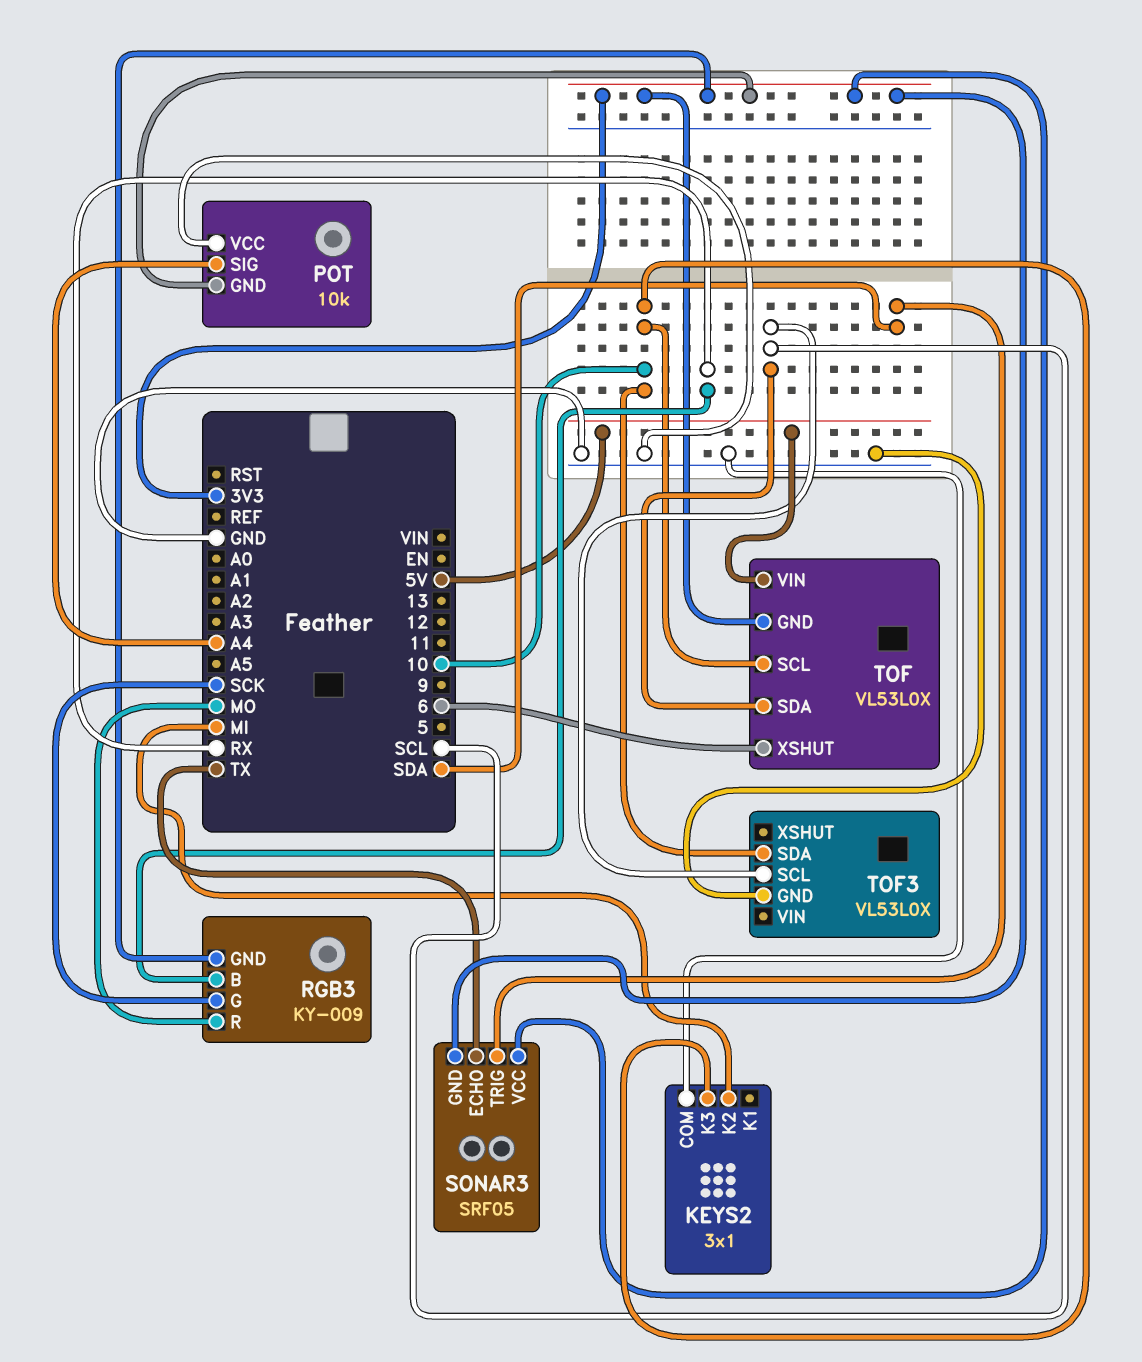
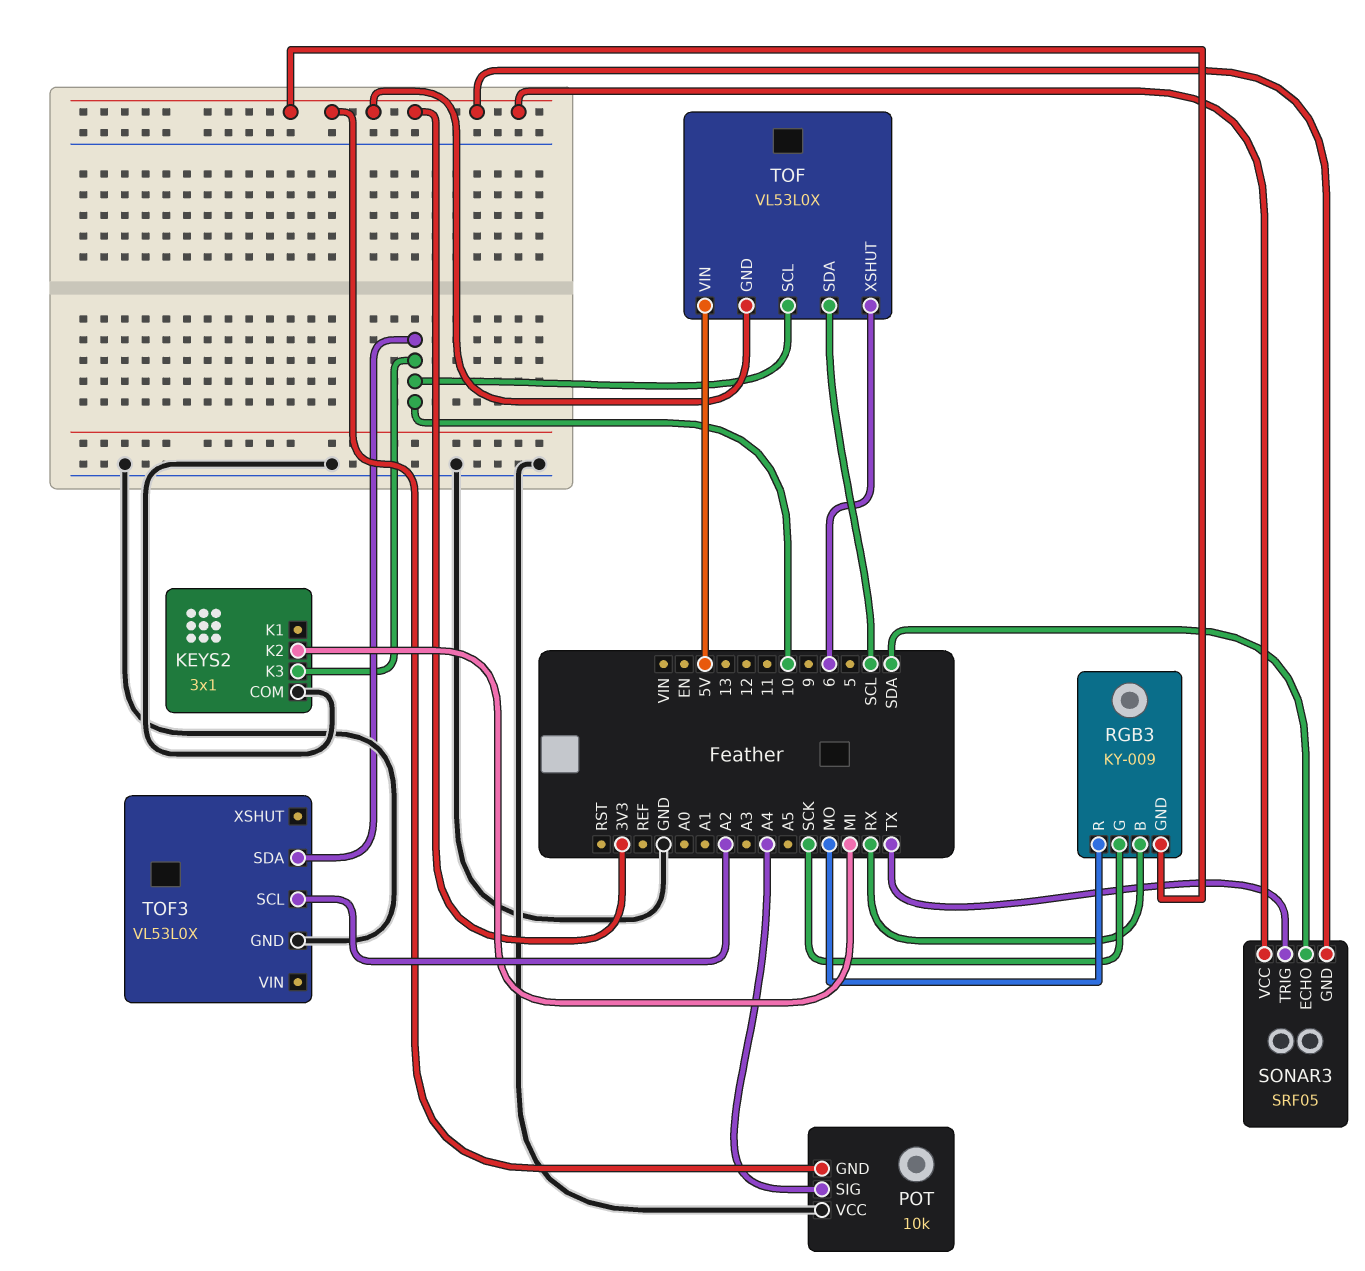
SONAR3 pin ECHO: TX -> SDA
SONAR3 pin TRIG: SDA -> TX
TOF3 pin SCL: SCL -> A2

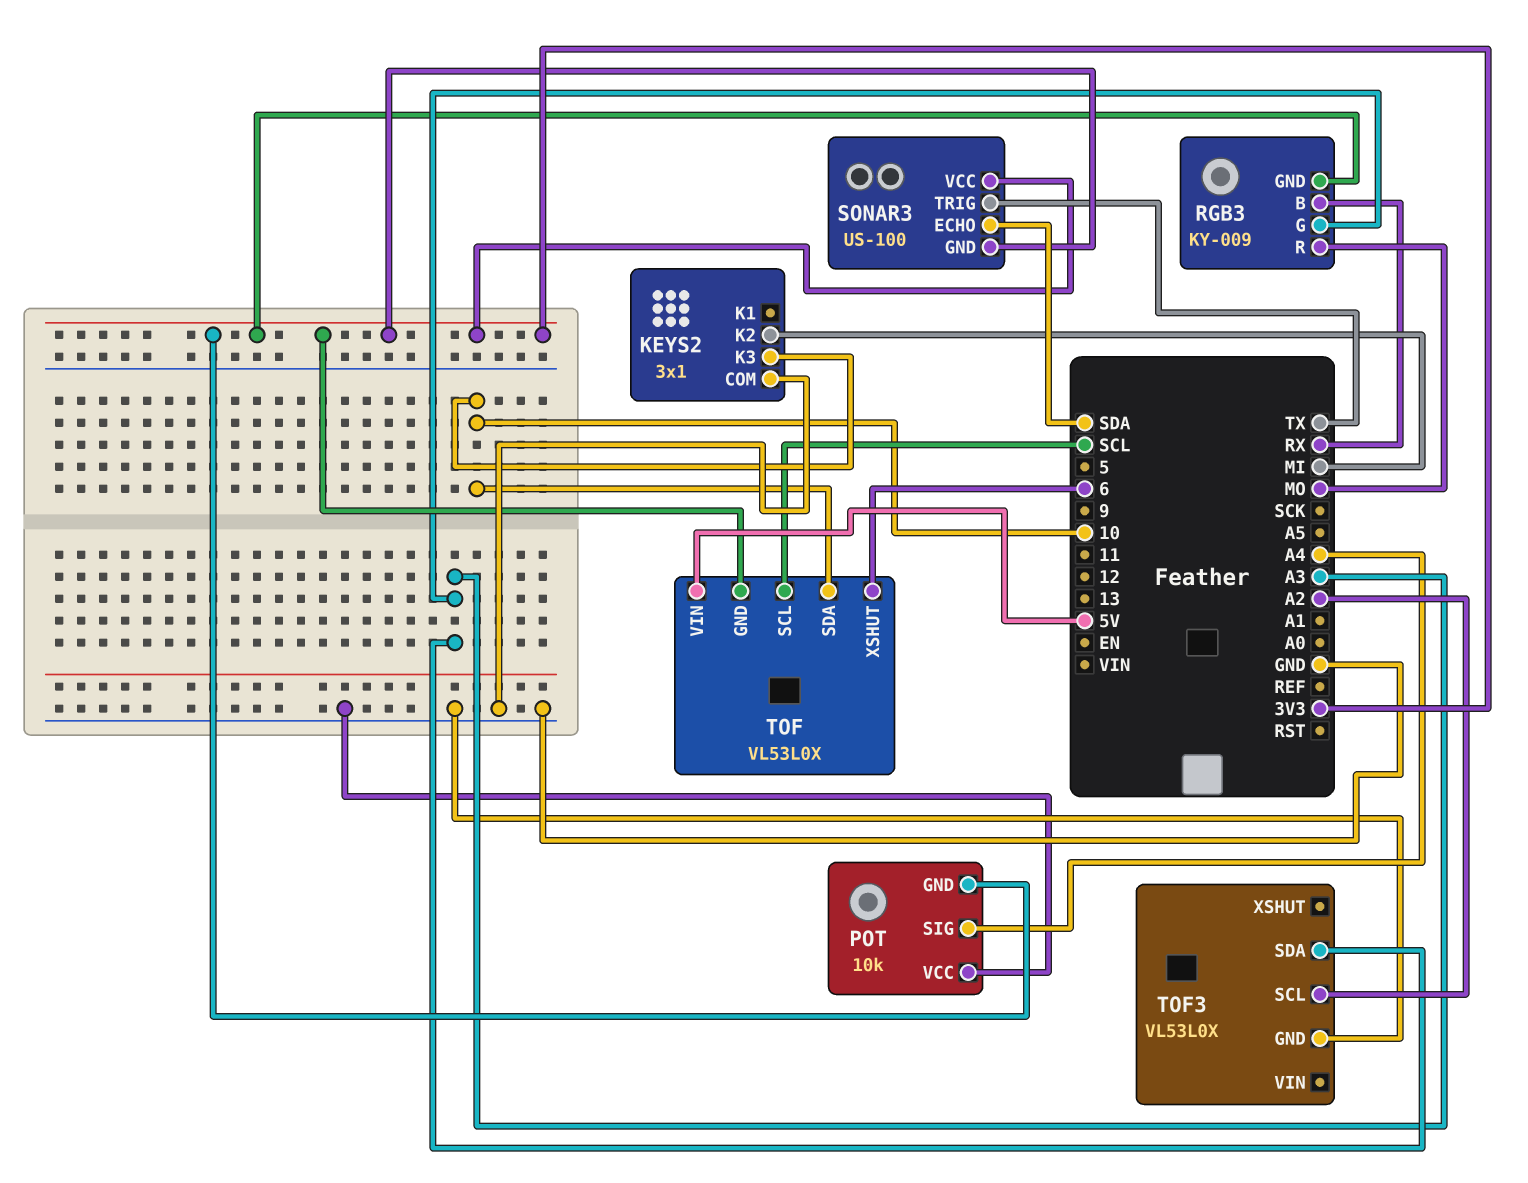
RGB3 pin G: SCK -> A3
SONAR3: SRF05 -> US-100
TOF pin SCL: 10 -> SCL
TOF pin SDA: SCL -> 10
TOF3 pin SDA: 10 -> A3

